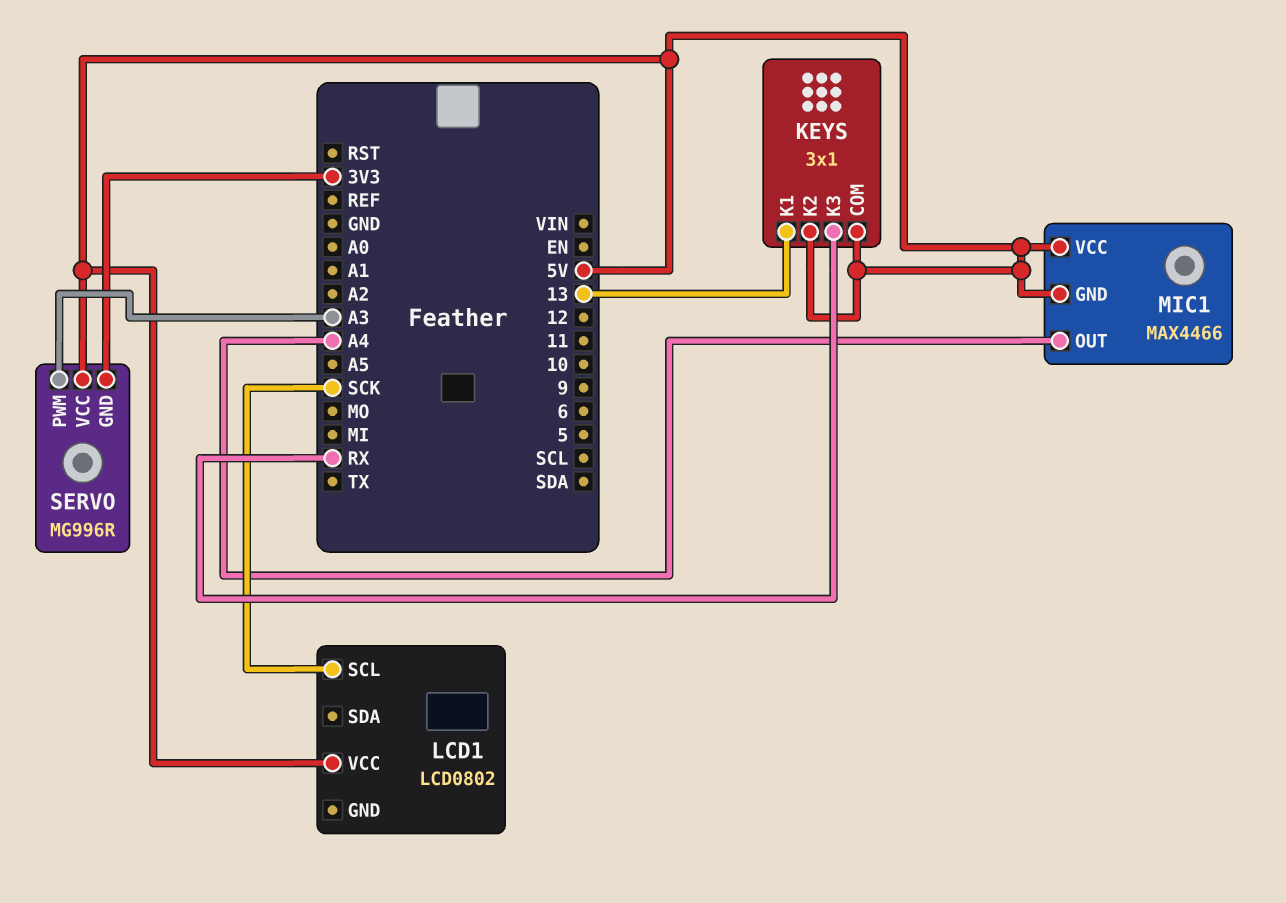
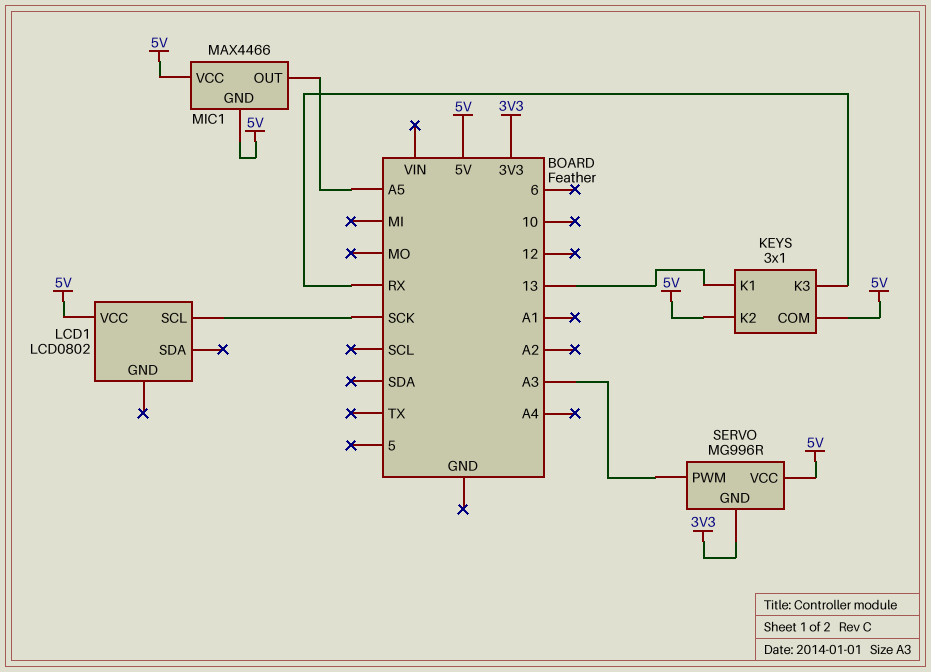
MIC1 pin OUT: A4 -> A5

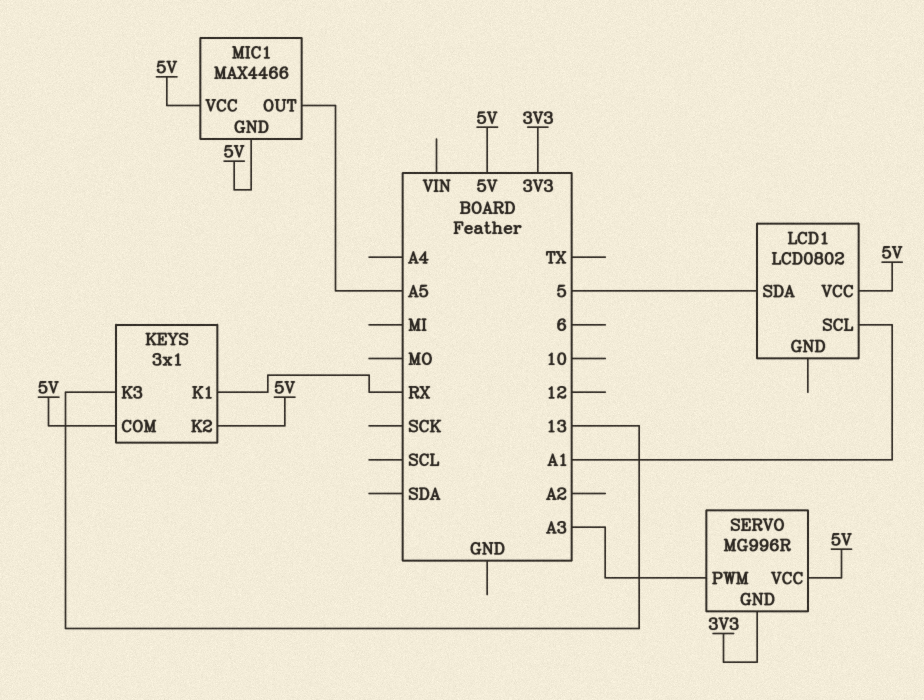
KEYS pin K1: 13 -> RX
KEYS pin K3: RX -> 13
LCD1 pin SCL: SCK -> A1
LCD1 pin SDA: none -> 5

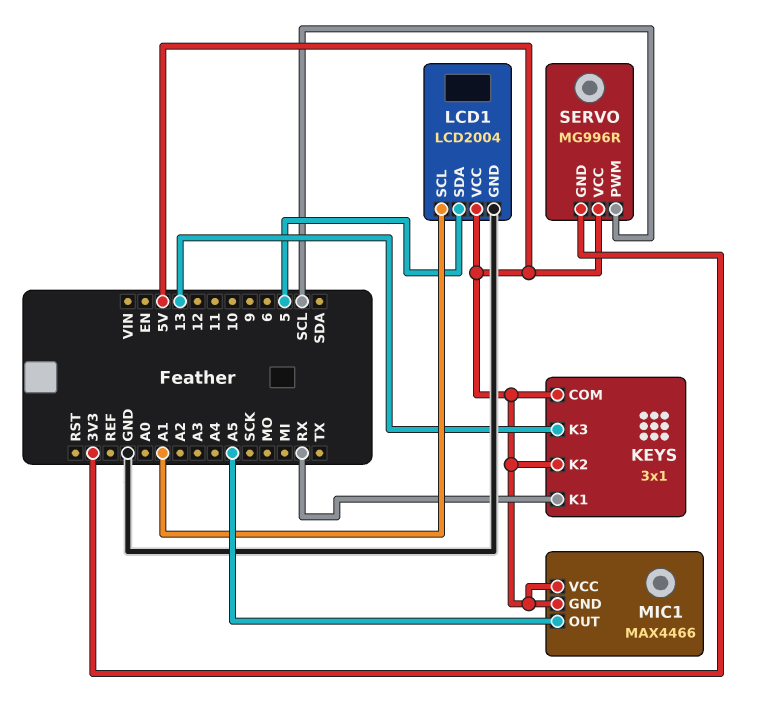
LCD1: LCD0802 -> LCD2004
LCD1 pin GND: none -> GND
SERVO pin PWM: A3 -> SCL

